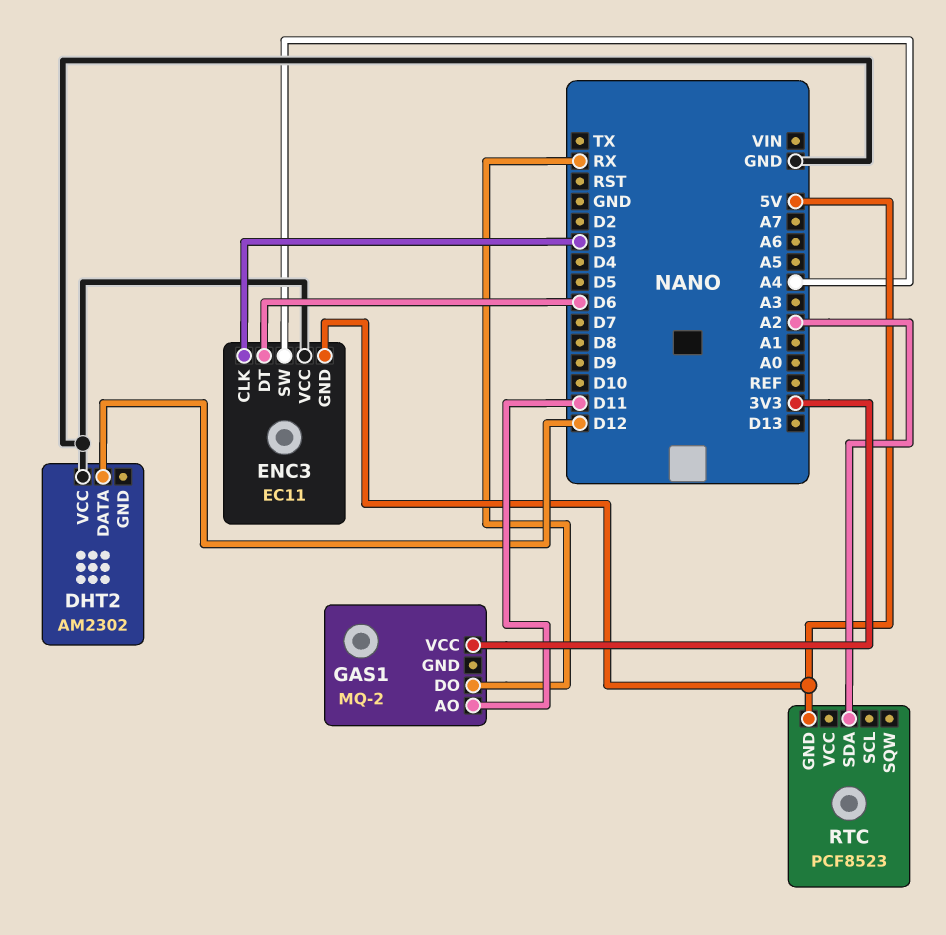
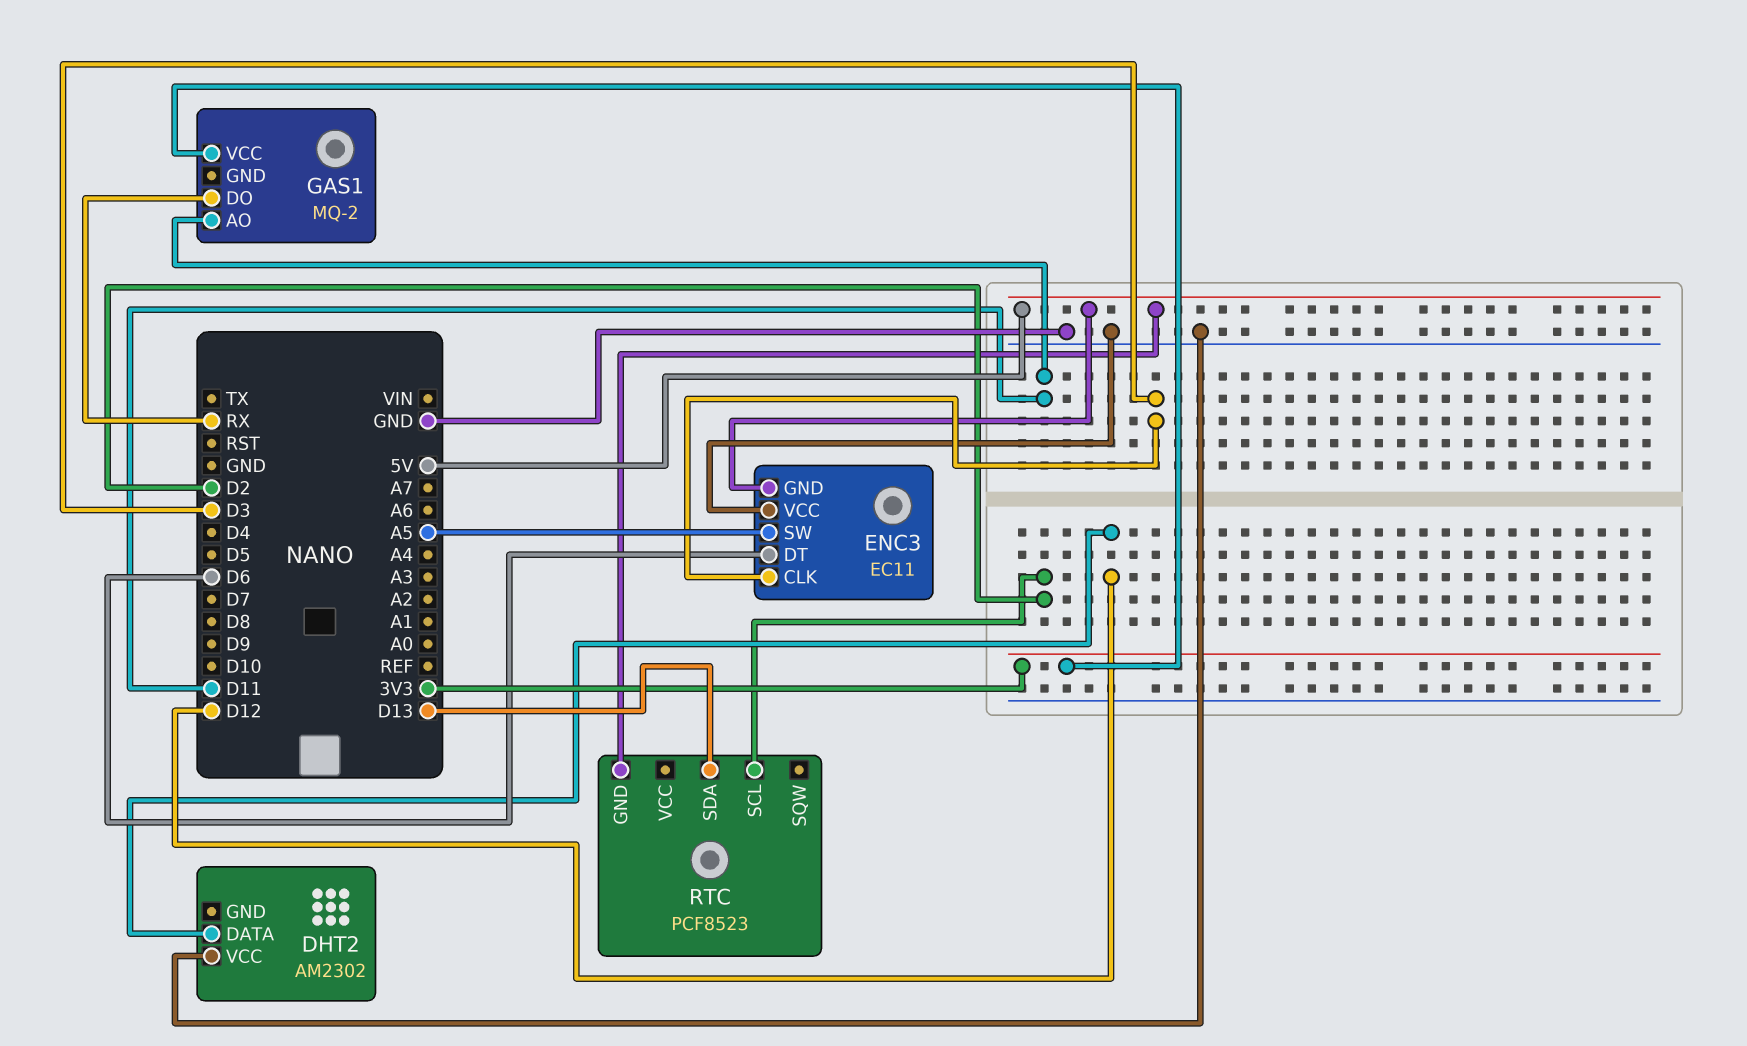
ENC3 pin SW: A4 -> A5
RTC pin SCL: none -> D2
RTC pin SDA: A2 -> D13

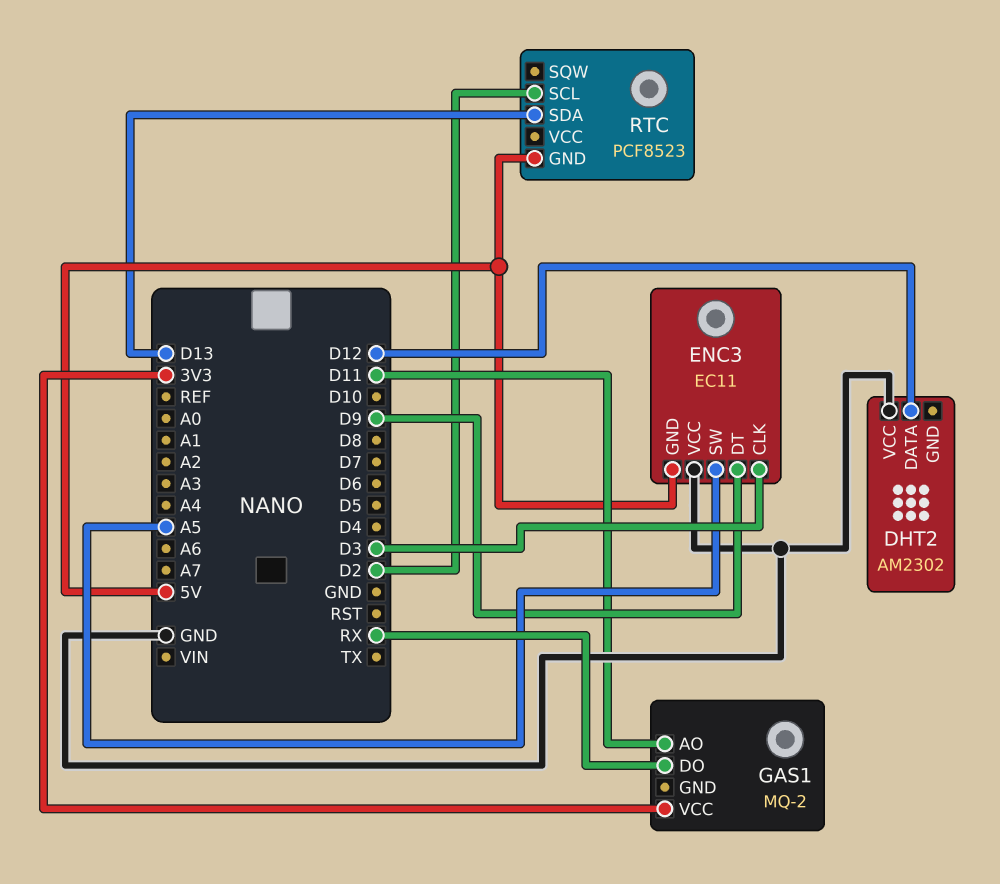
ENC3 pin DT: D6 -> D9

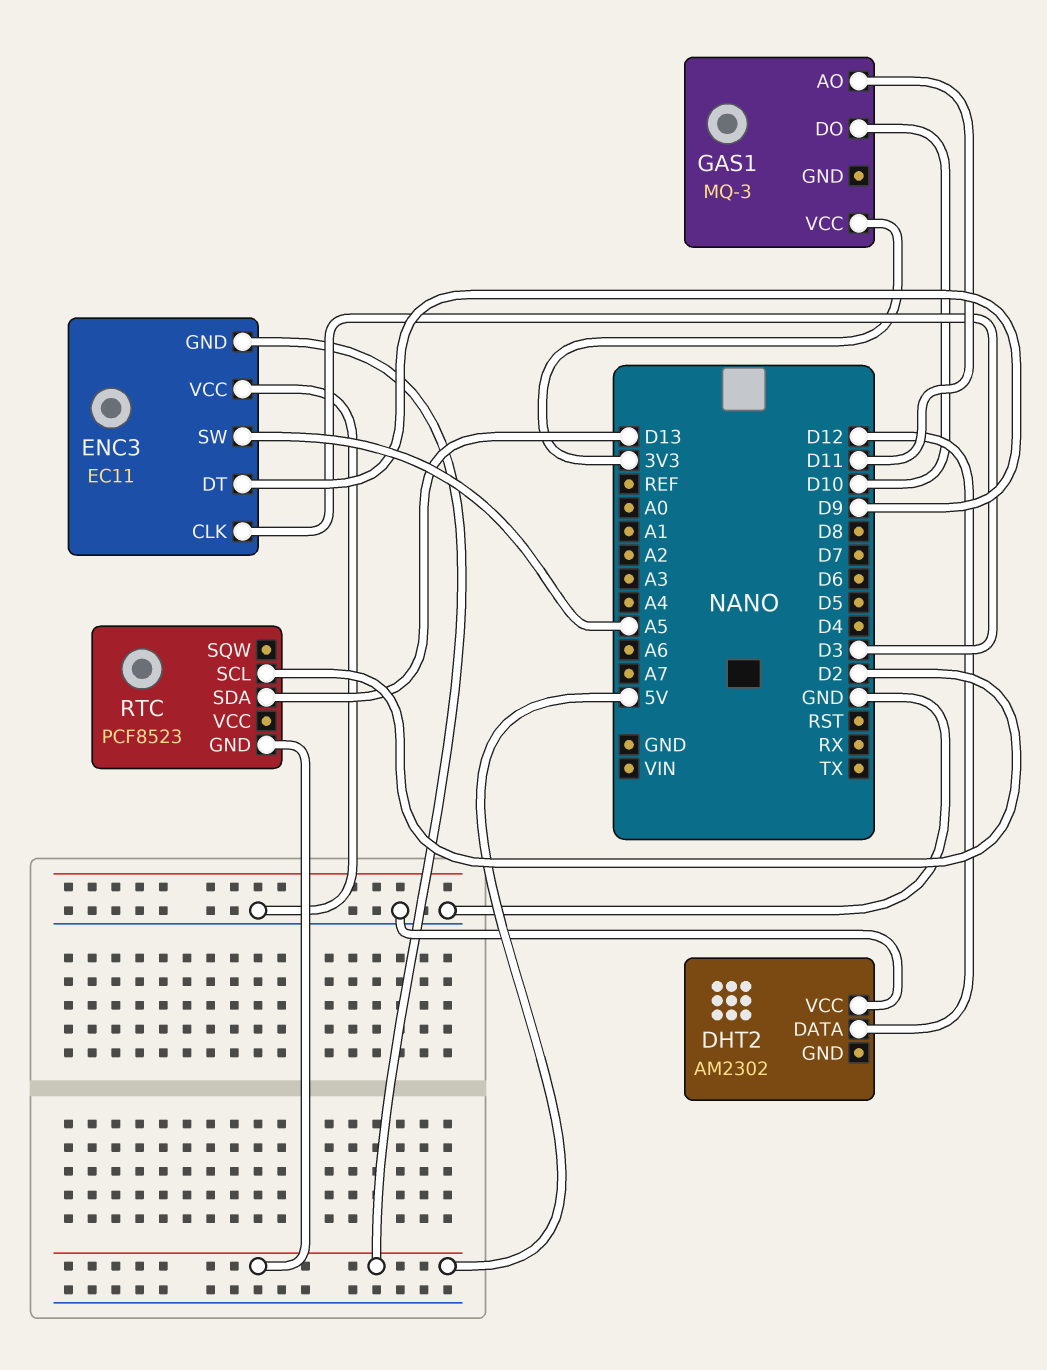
GAS1: MQ-2 -> MQ-3
GAS1 pin DO: RX -> D10

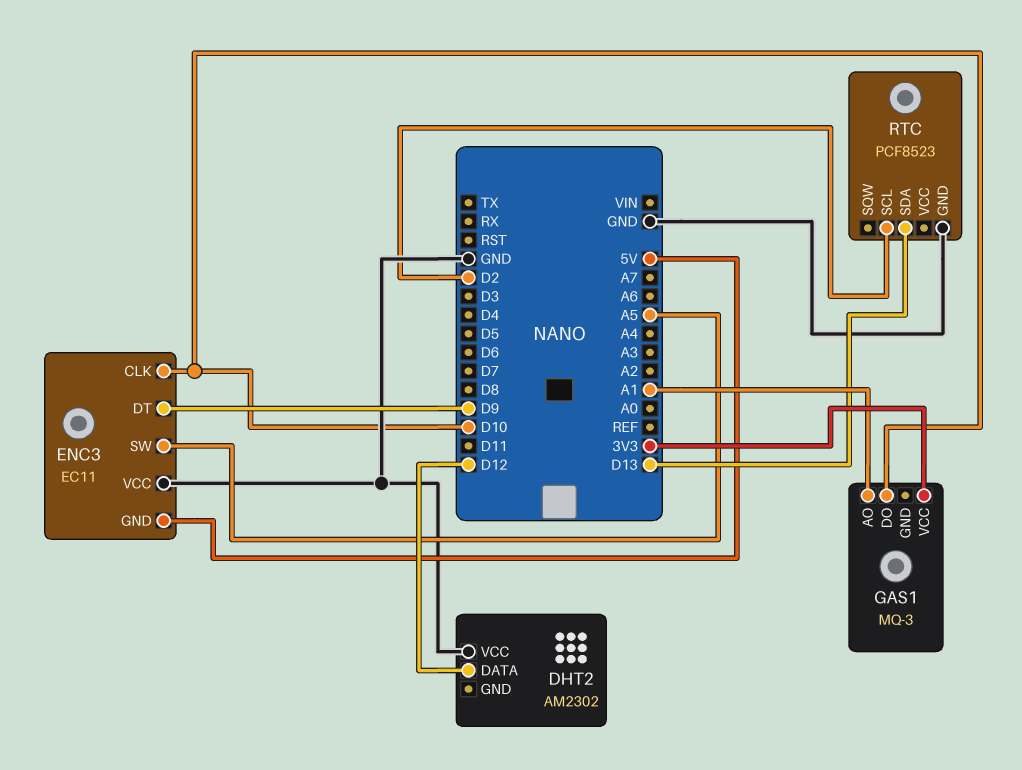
ENC3 pin CLK: D3 -> D10
GAS1 pin AO: D11 -> A1
RTC pin GND: 5V -> GND

